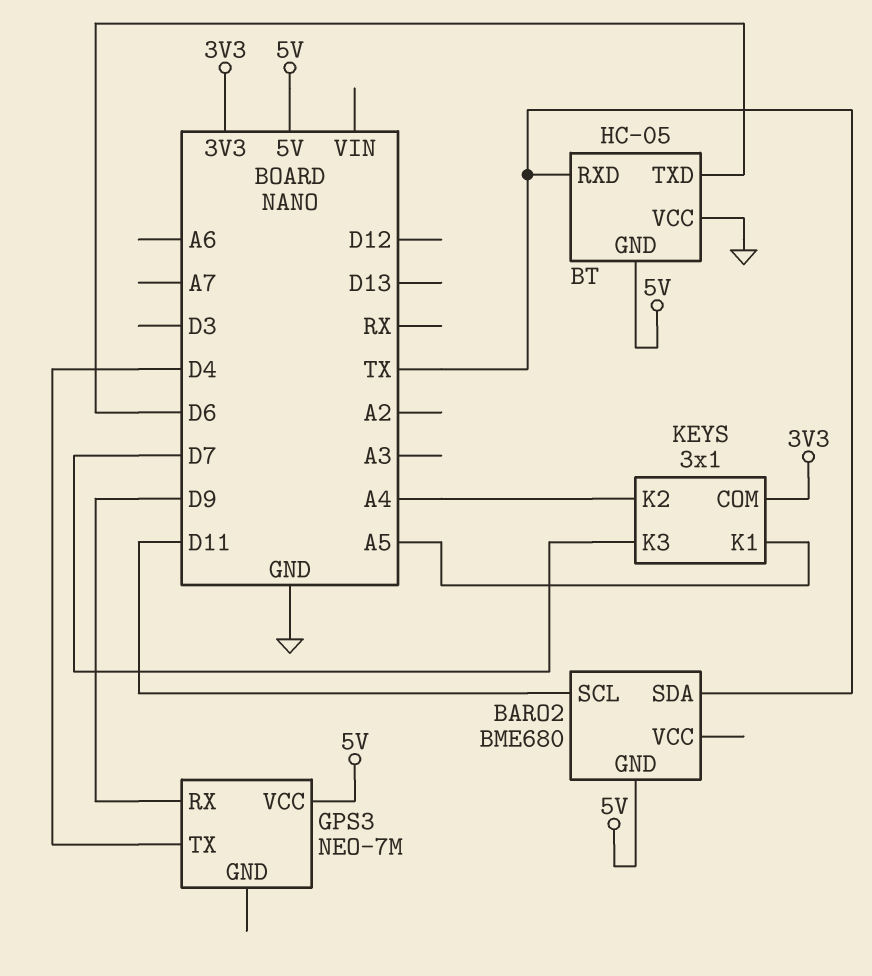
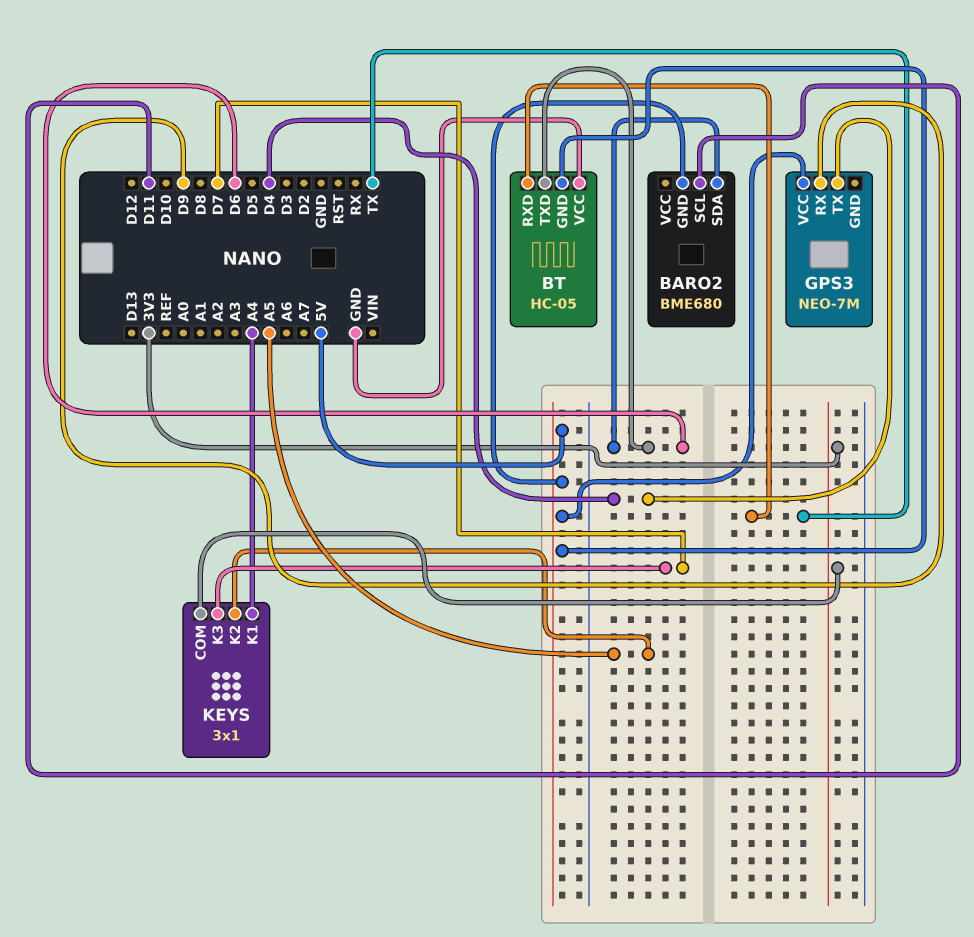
BARO2 pin SDA: TX -> D6
KEYS pin K1: A5 -> A4
KEYS pin K2: A4 -> A5

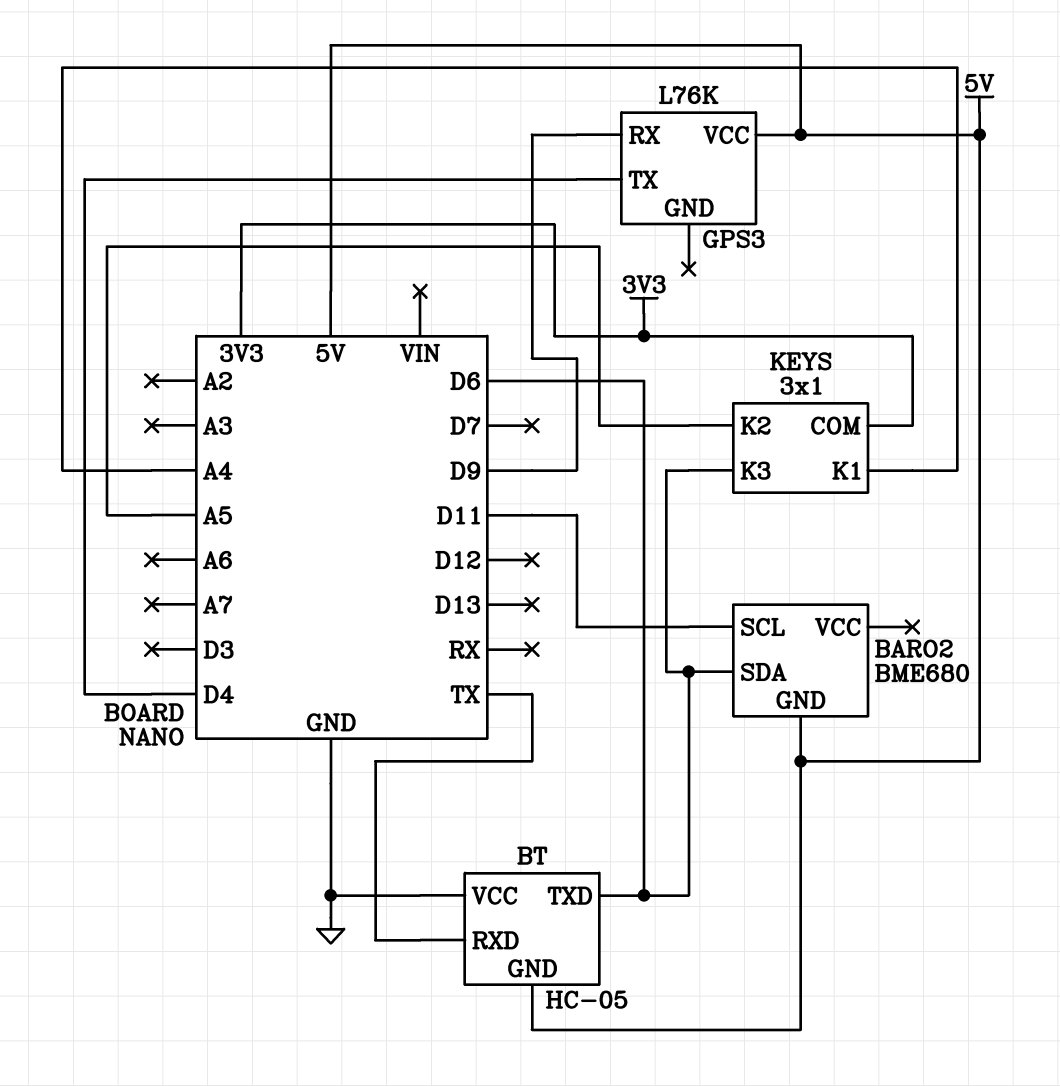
GPS3: NEO-7M -> L76K
KEYS pin K3: D7 -> D6

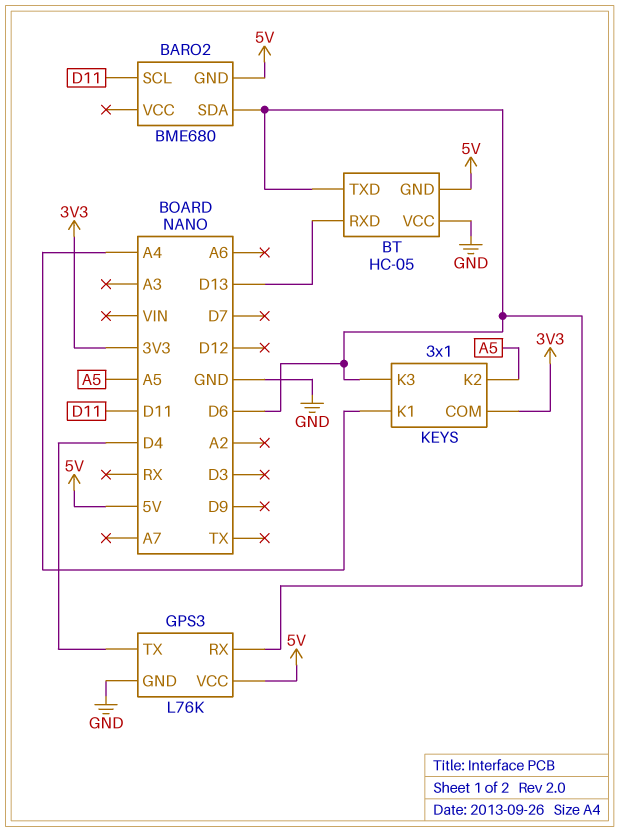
BT pin RXD: TX -> D13
GPS3 pin GND: none -> GND
GPS3 pin RX: D9 -> D6

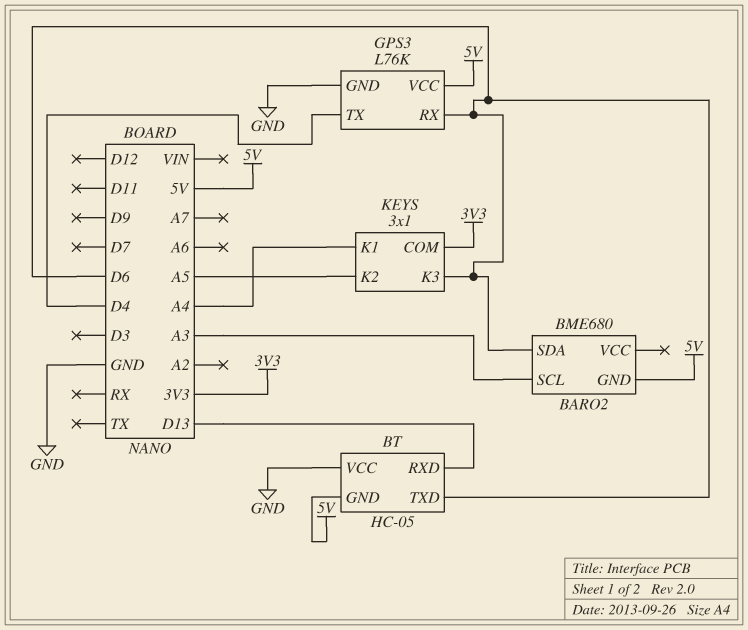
BARO2 pin SCL: D11 -> A3

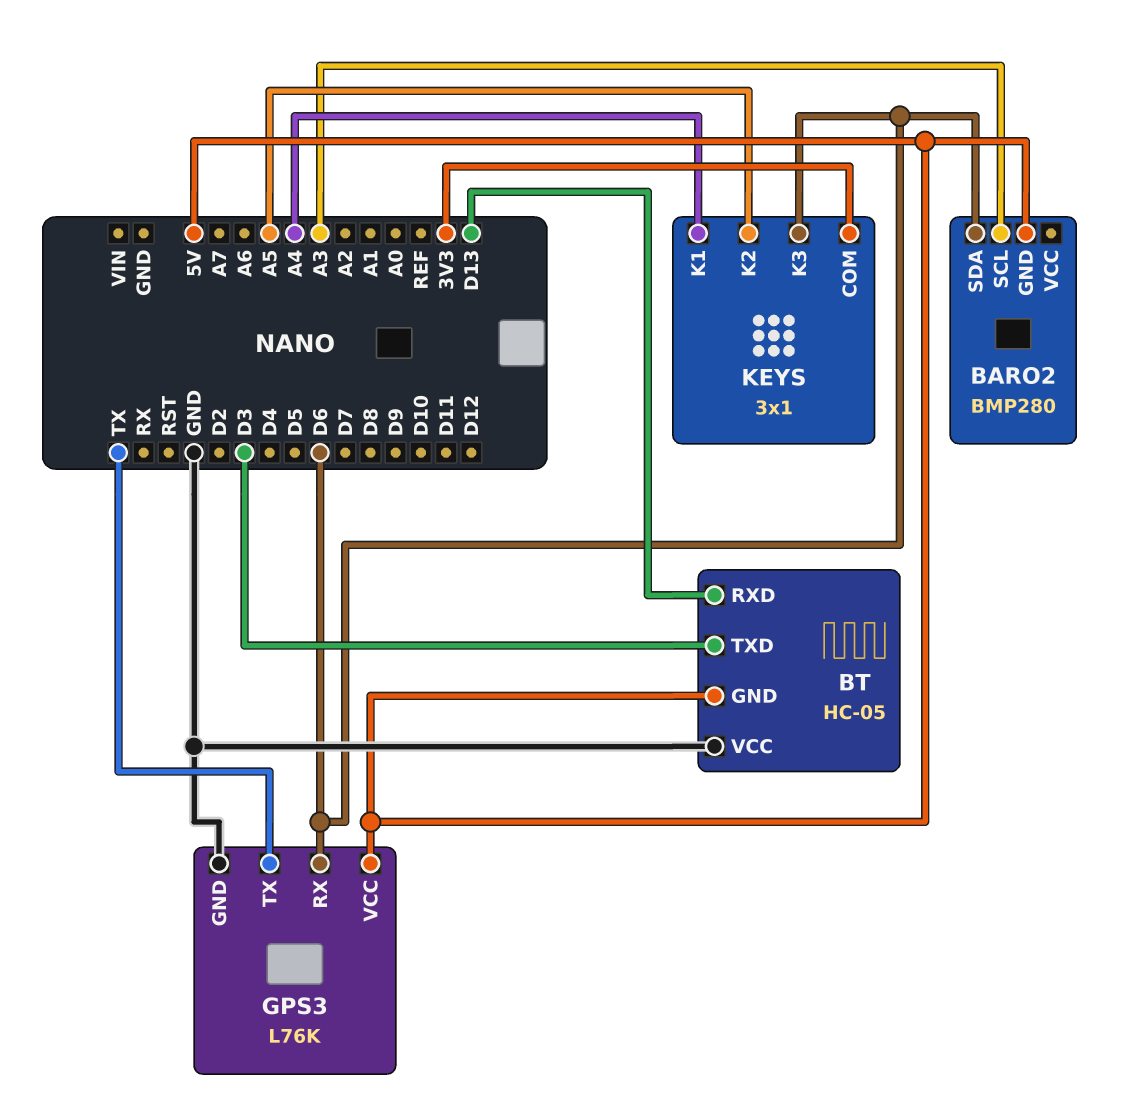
BARO2: BME680 -> BMP280
BT pin TXD: D6 -> D3
GPS3 pin TX: D4 -> TX

